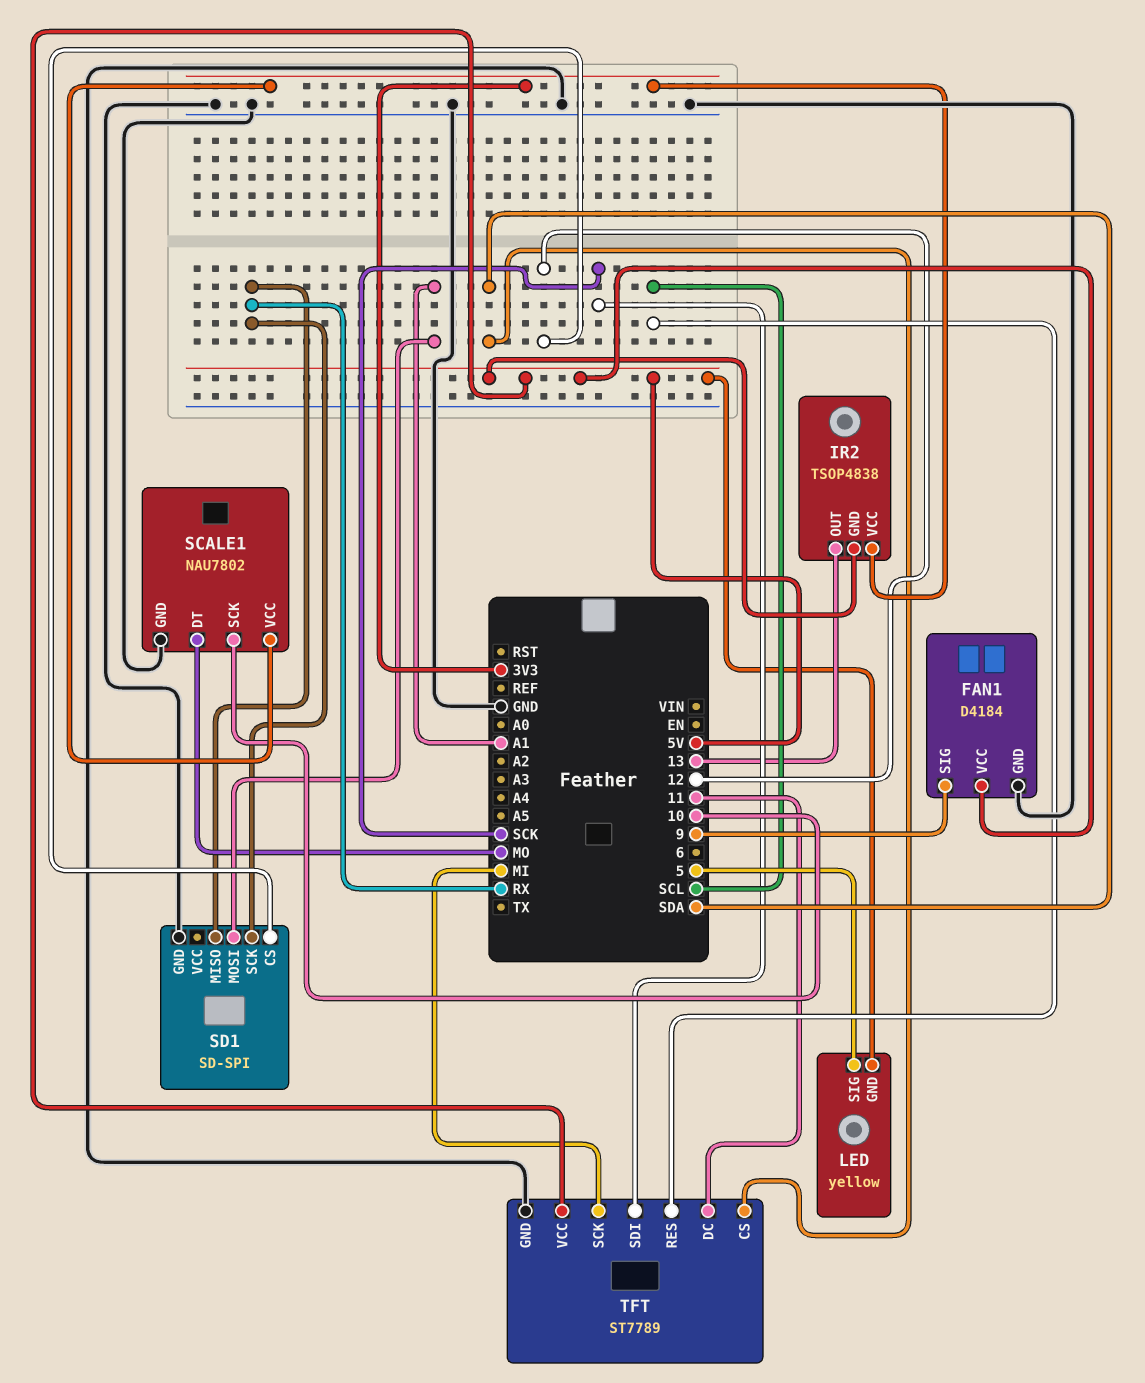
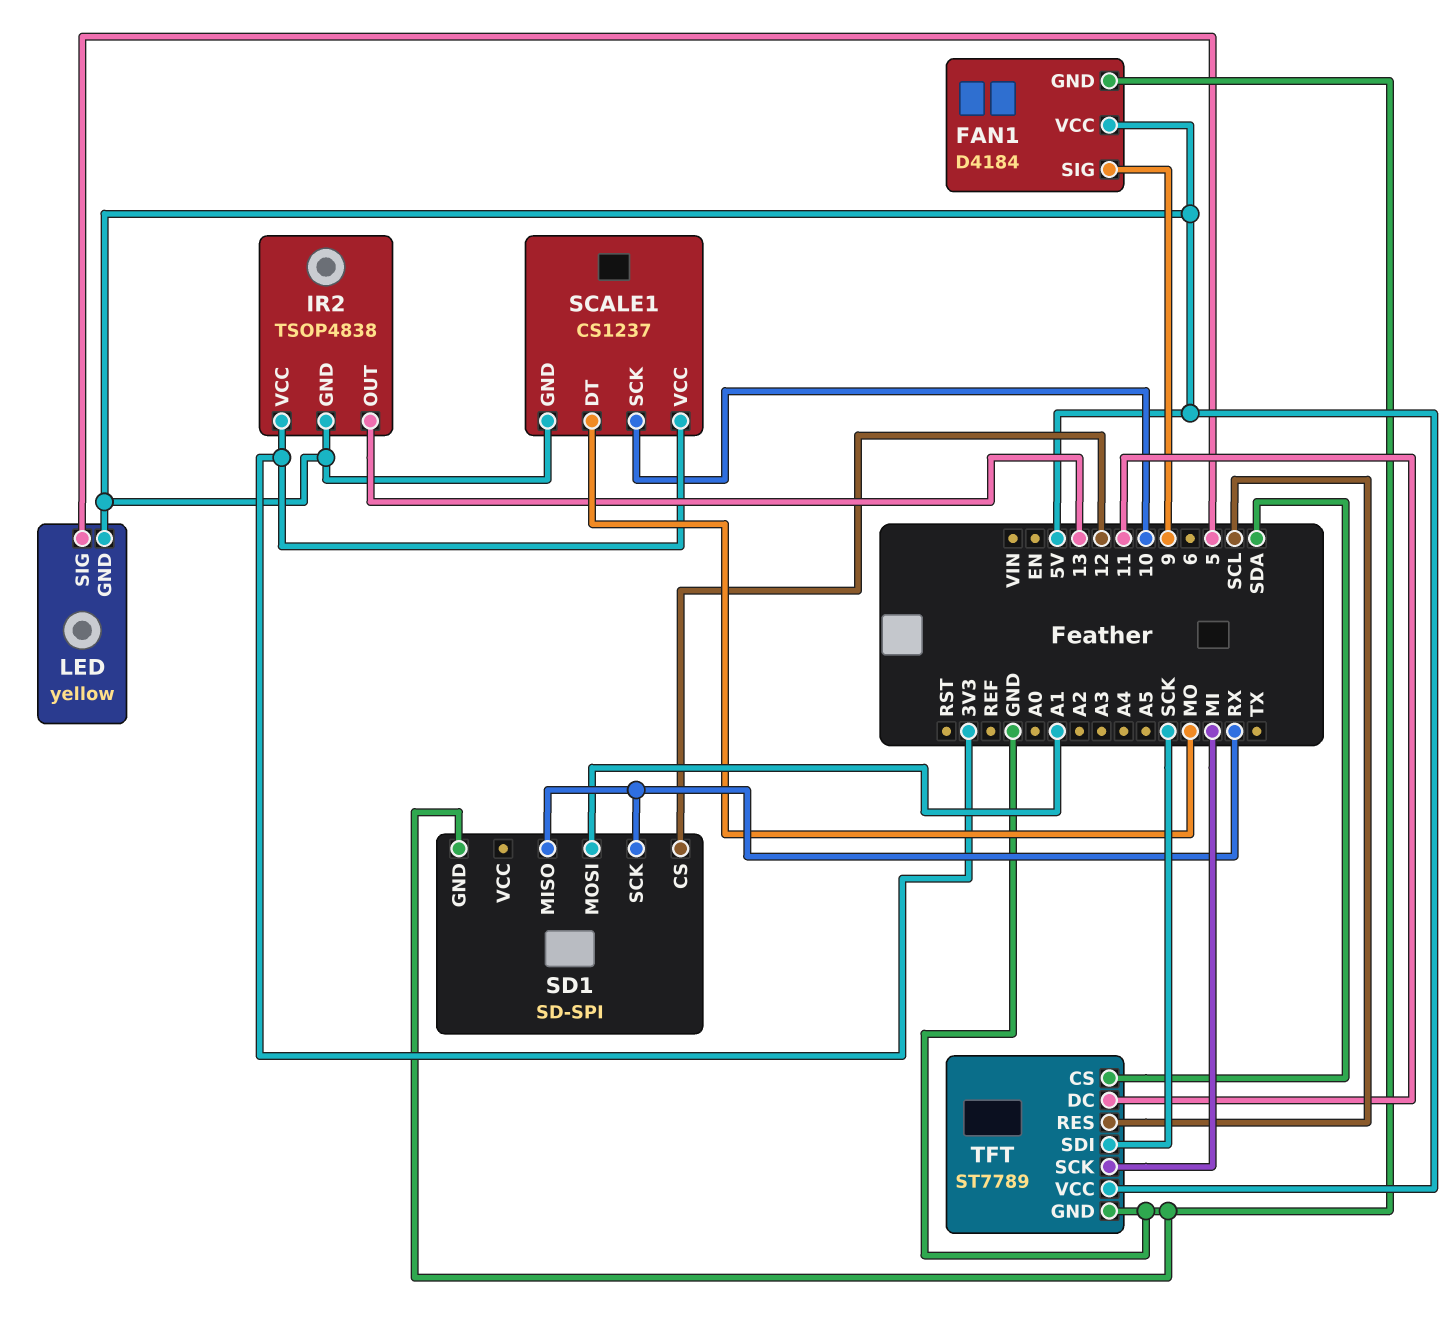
SCALE1: NAU7802 -> CS1237
SCALE1 pin GND: GND -> 5V

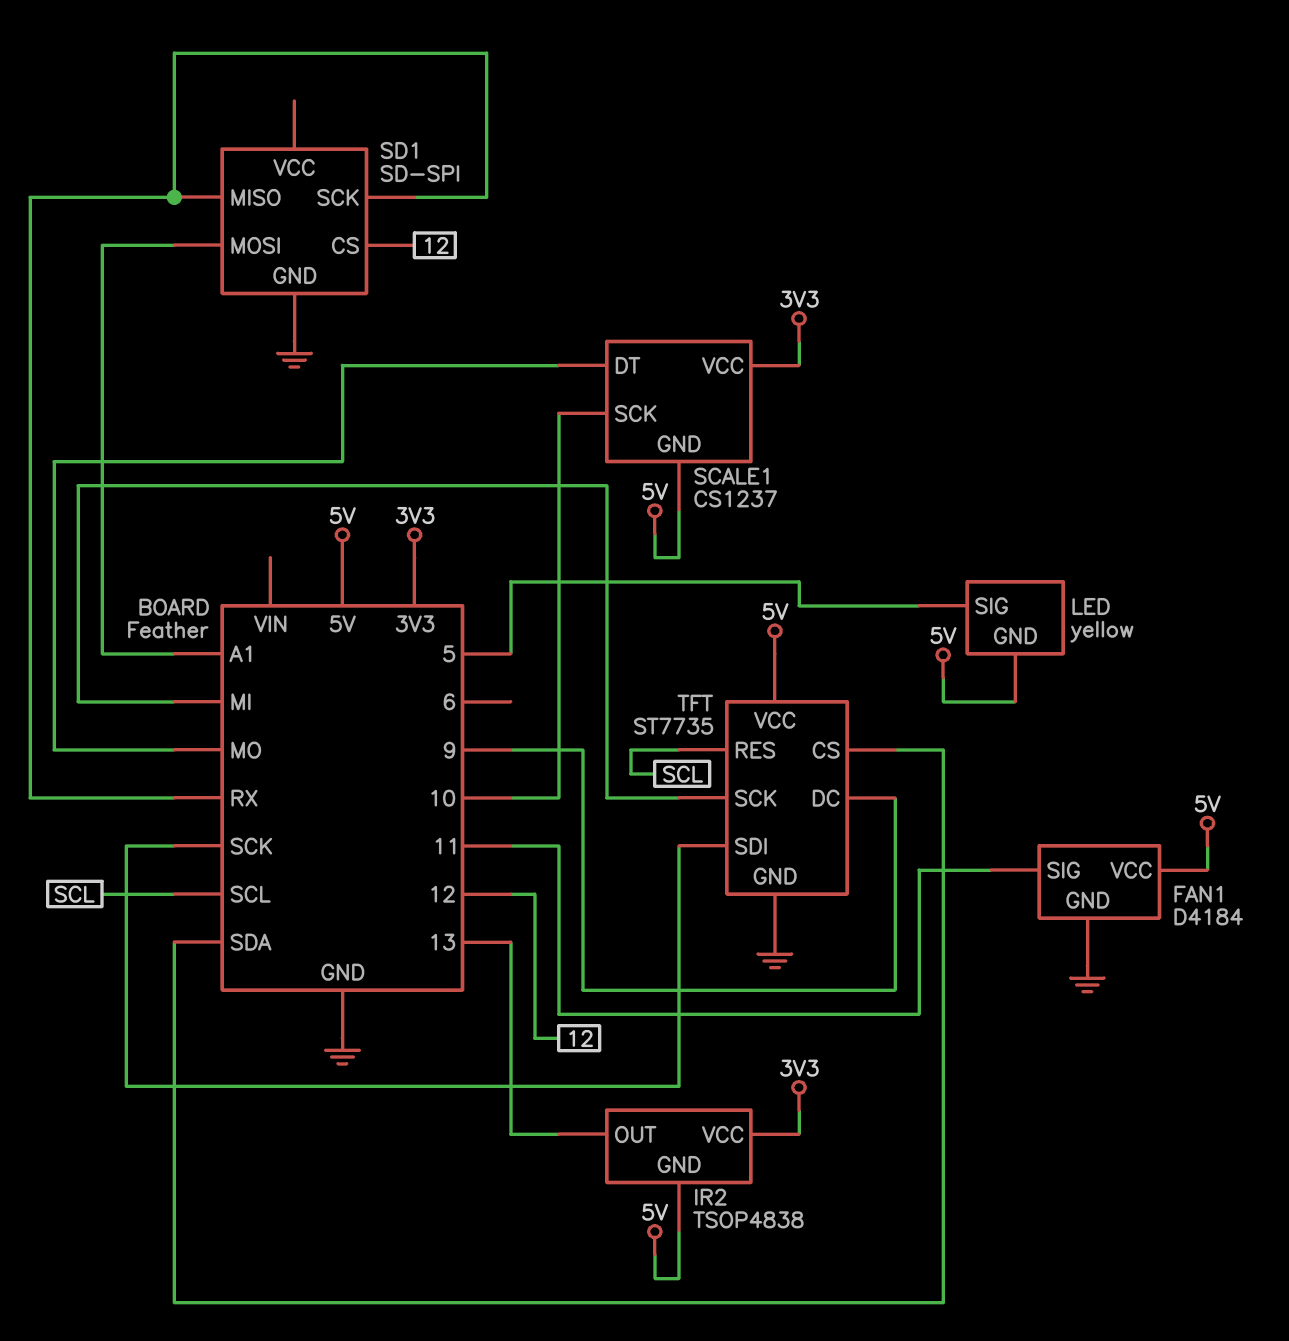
FAN1 pin SIG: 9 -> 11
TFT: ST7789 -> ST7735
TFT pin DC: 11 -> 9

